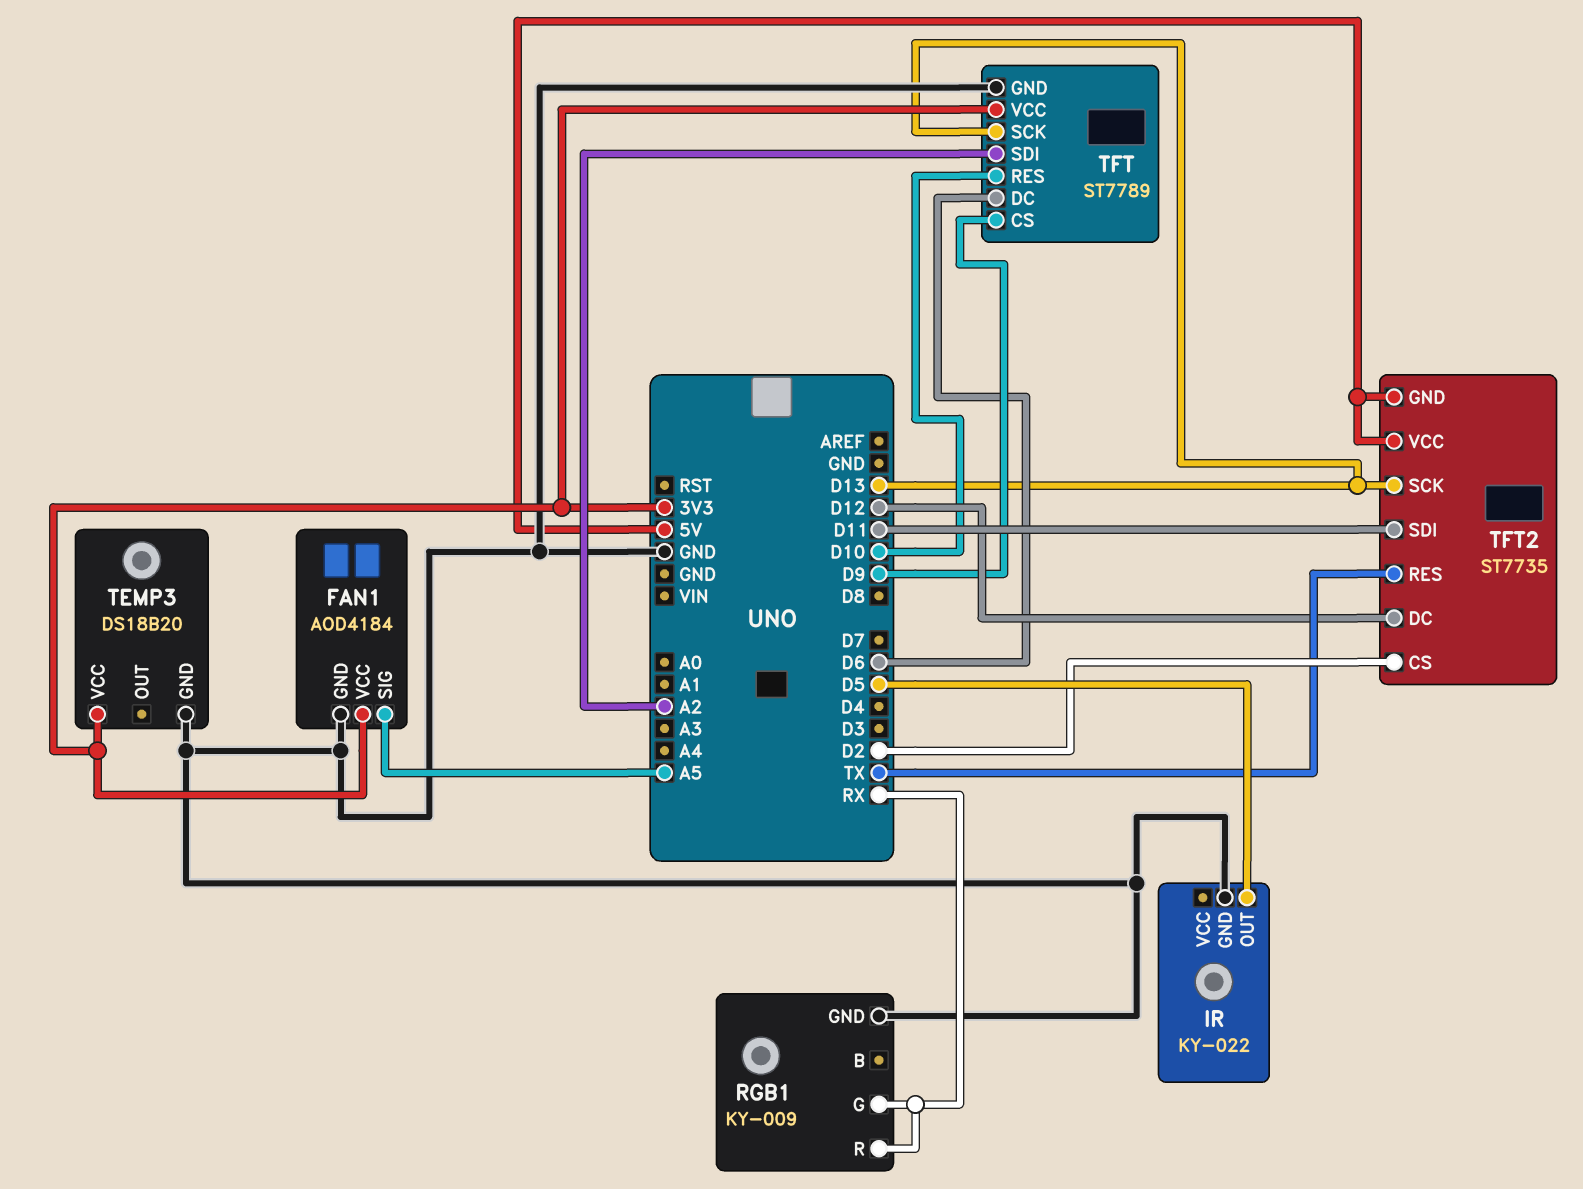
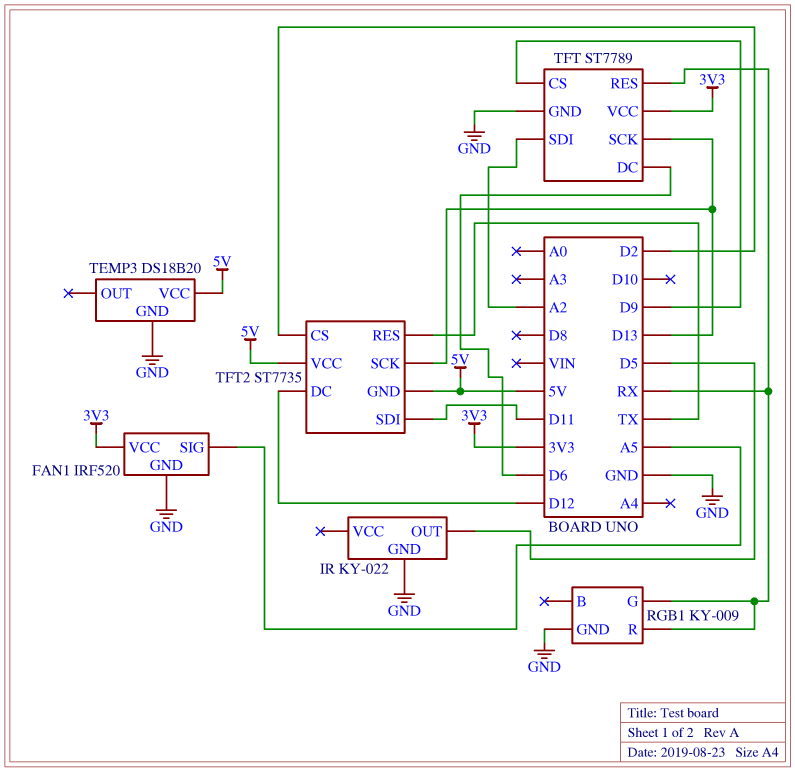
FAN1: AOD4184 -> IRF520
TEMP3 pin VCC: 3V3 -> 5V
TFT pin RES: D10 -> RX

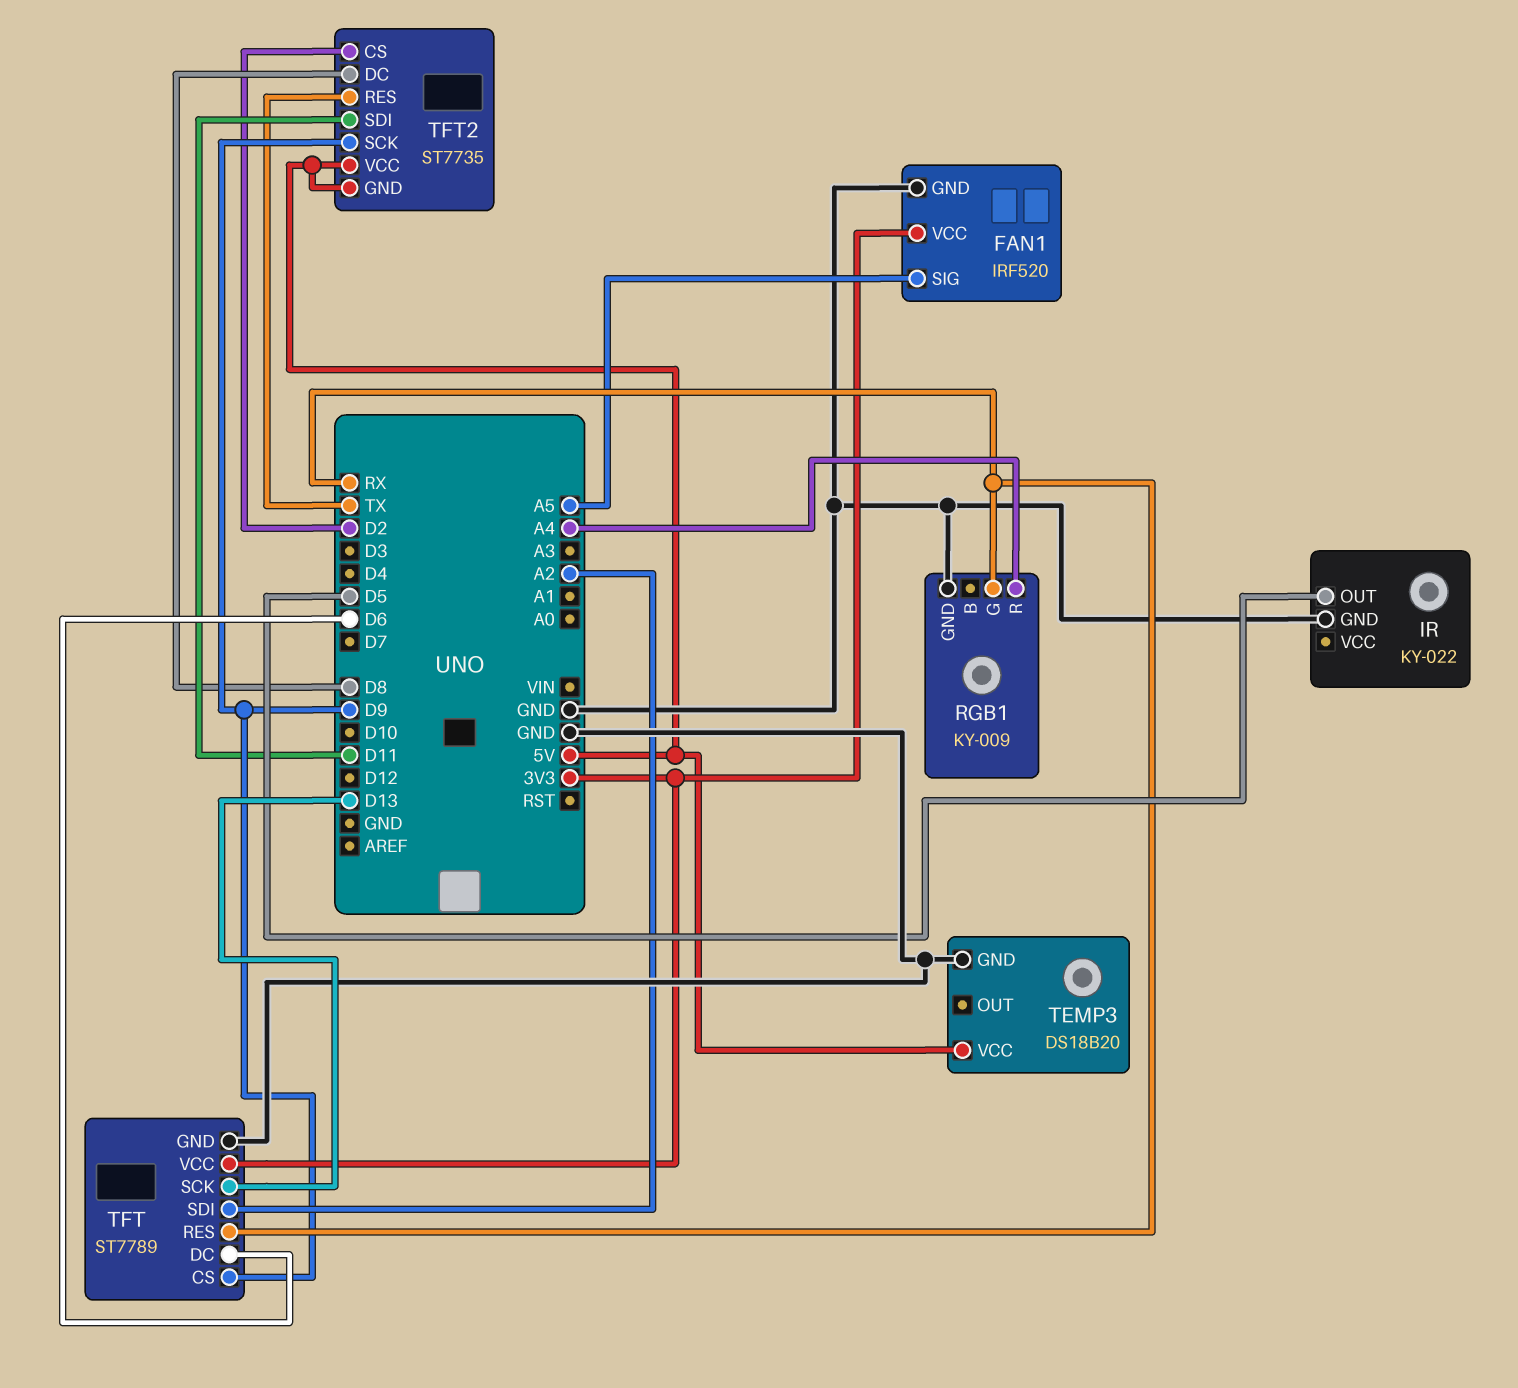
RGB1 pin R: RX -> A4
TFT2 pin DC: D12 -> D8
TFT2 pin SCK: D13 -> D9

